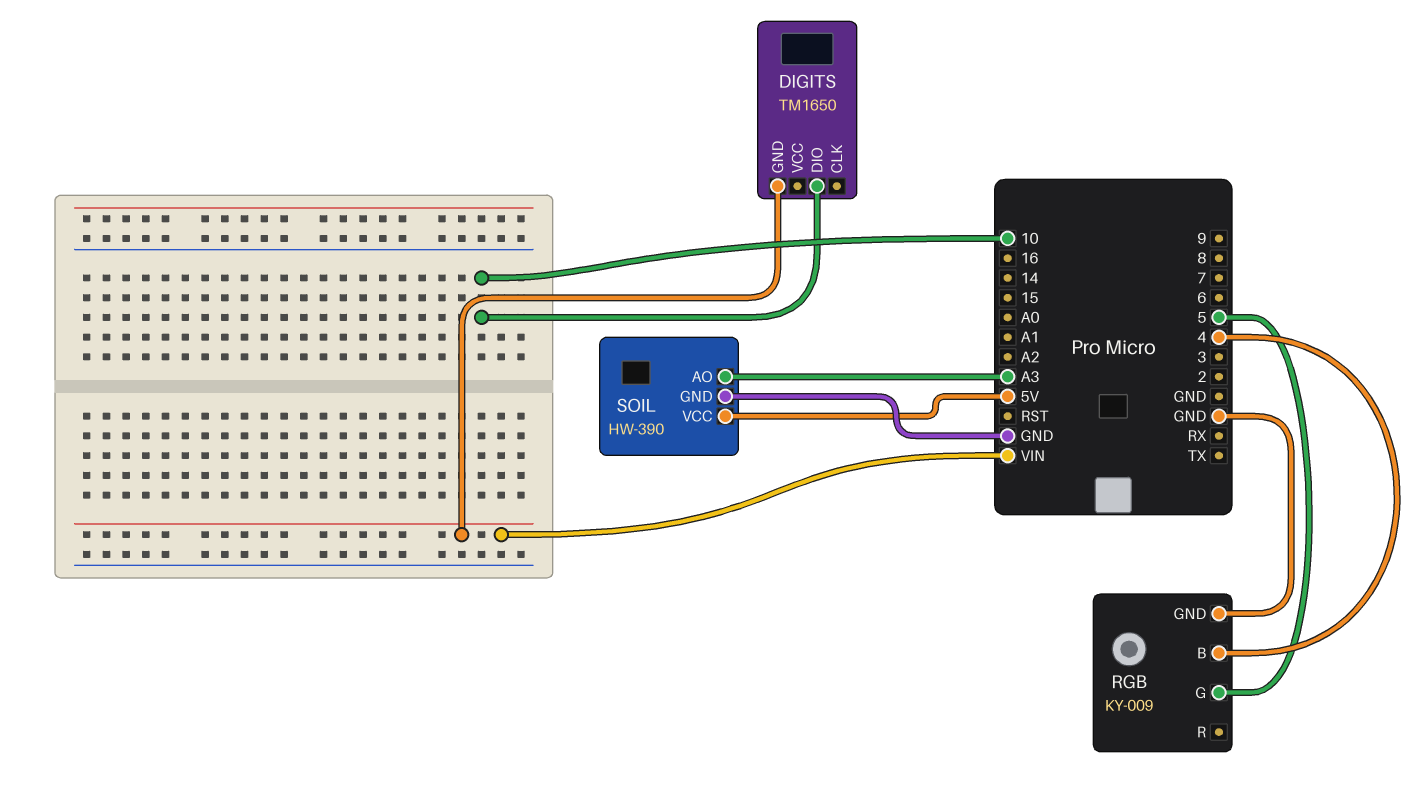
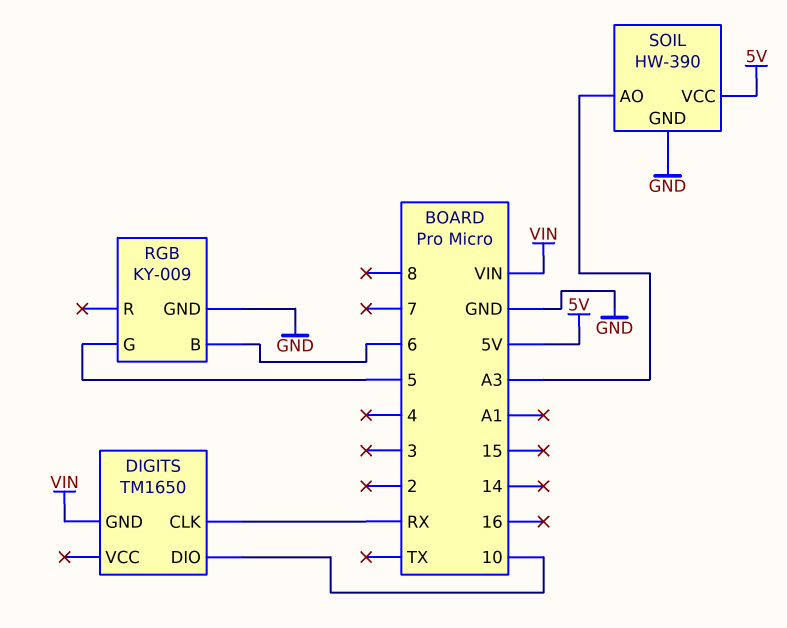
DIGITS pin CLK: none -> RX
RGB pin B: 4 -> 6

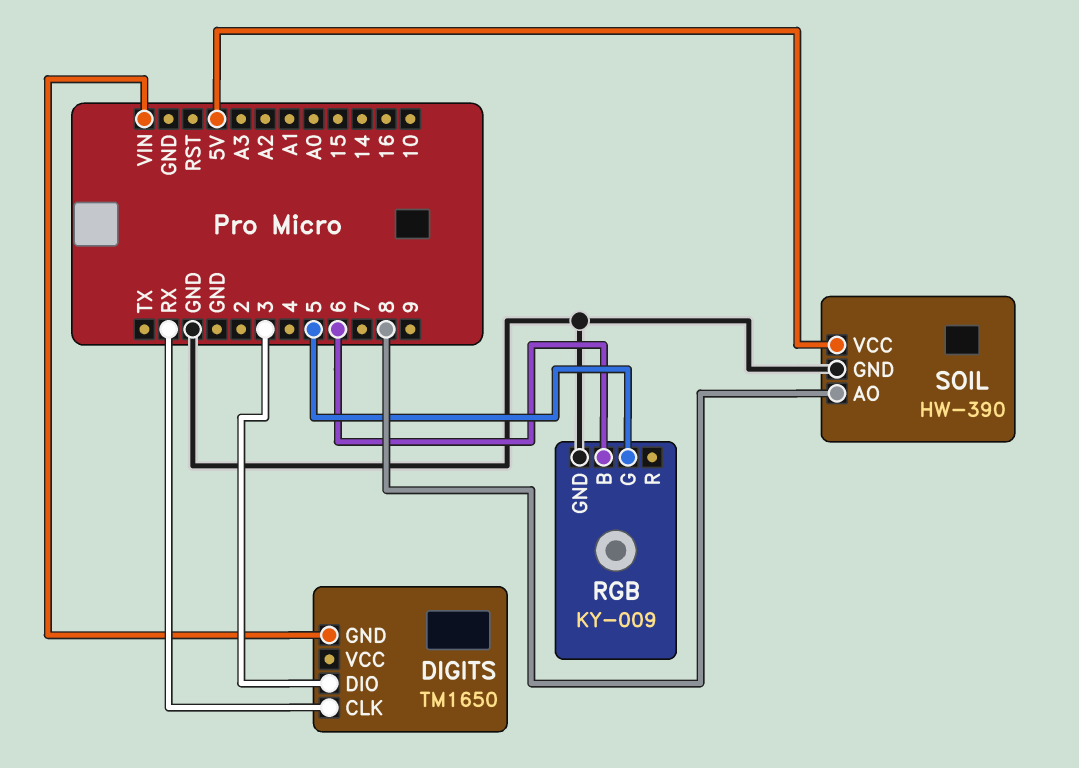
DIGITS pin DIO: 10 -> 3
SOIL pin AO: A3 -> 8

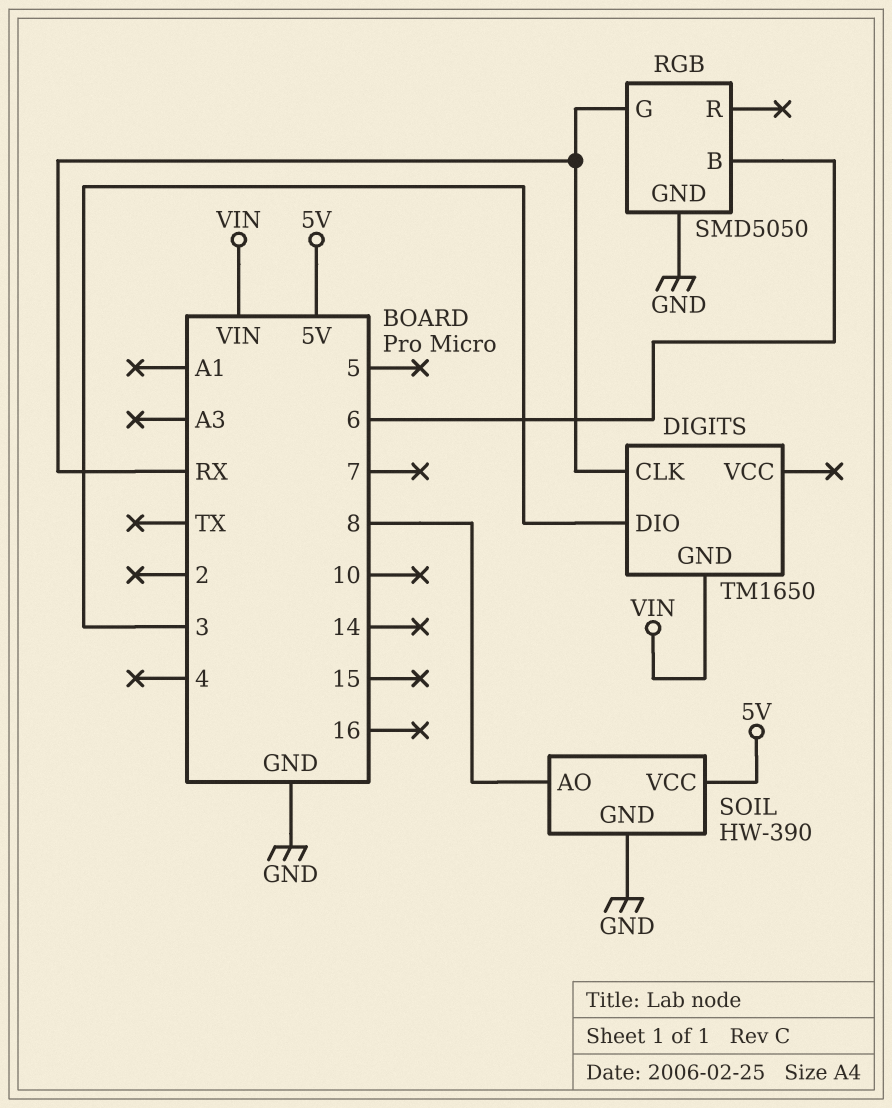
RGB: KY-009 -> SMD5050
RGB pin G: 5 -> RX

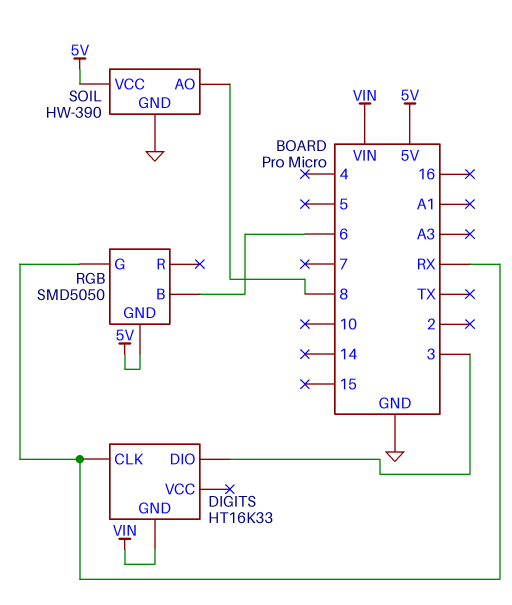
DIGITS: TM1650 -> HT16K33
RGB pin GND: GND -> 5V

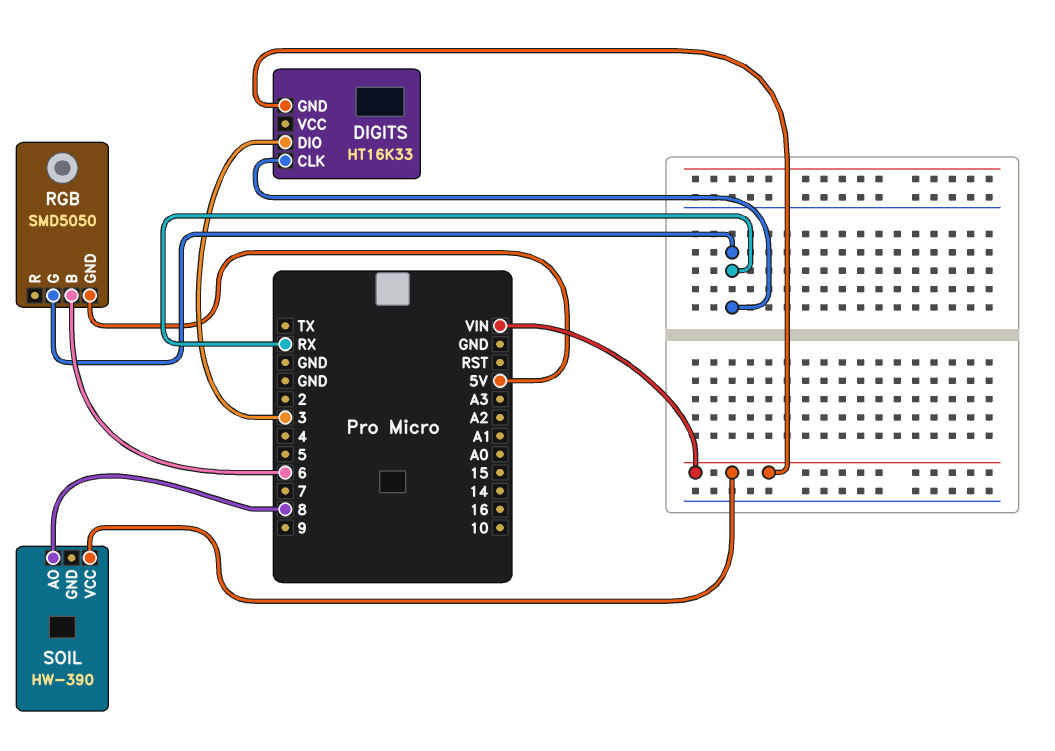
SOIL pin GND: GND -> none
SOIL pin VCC: 5V -> VIN

